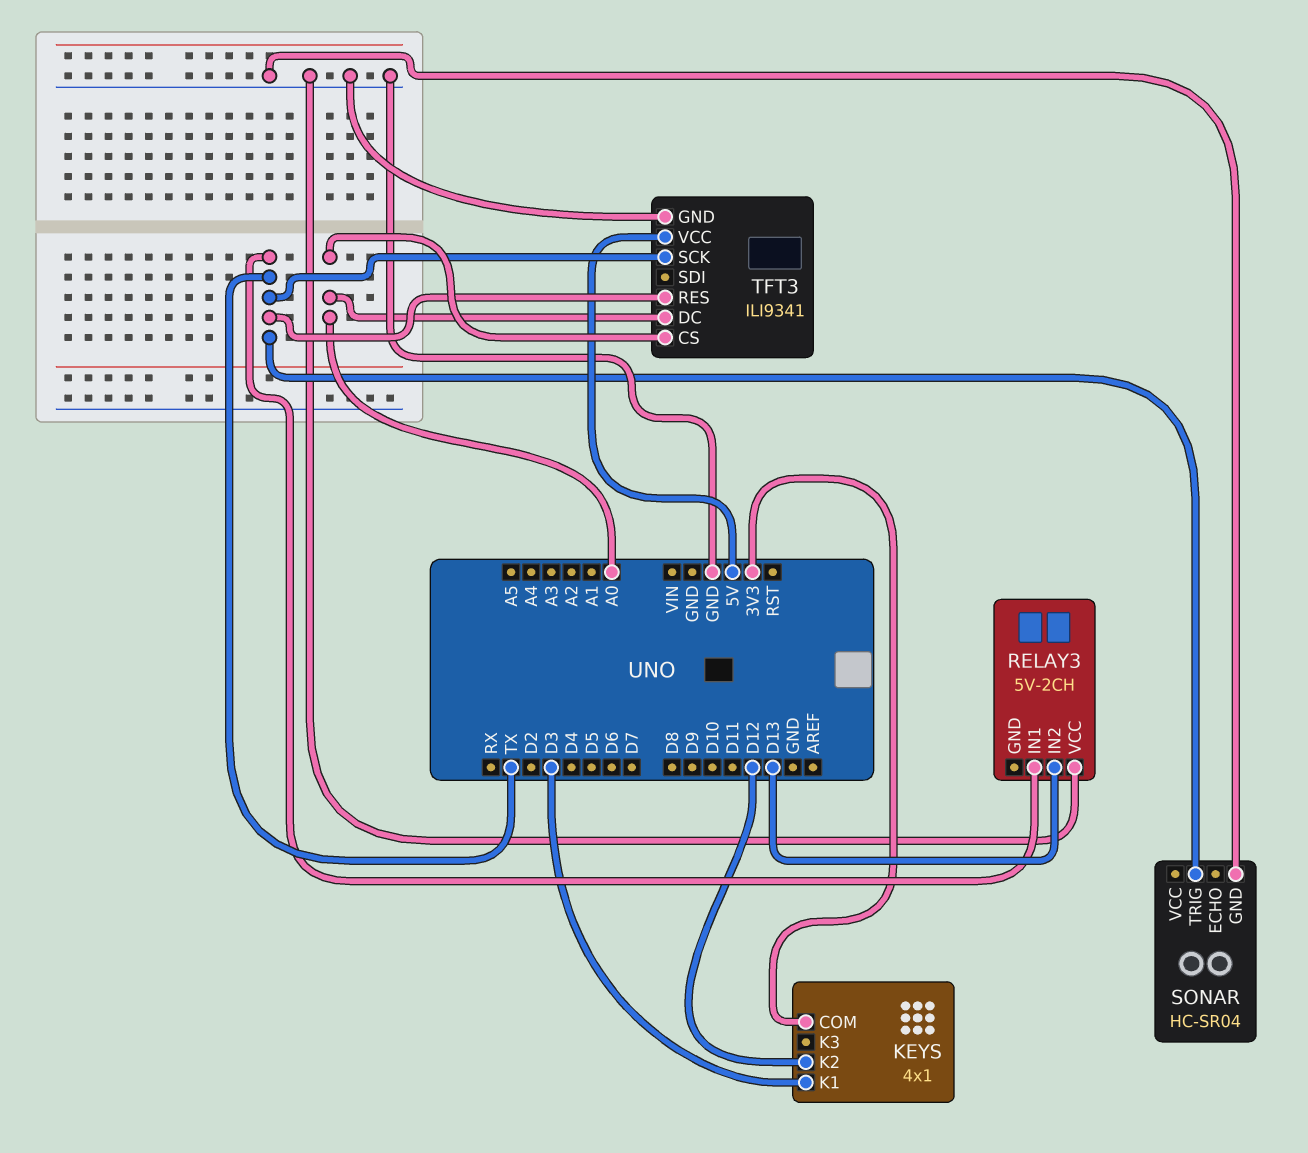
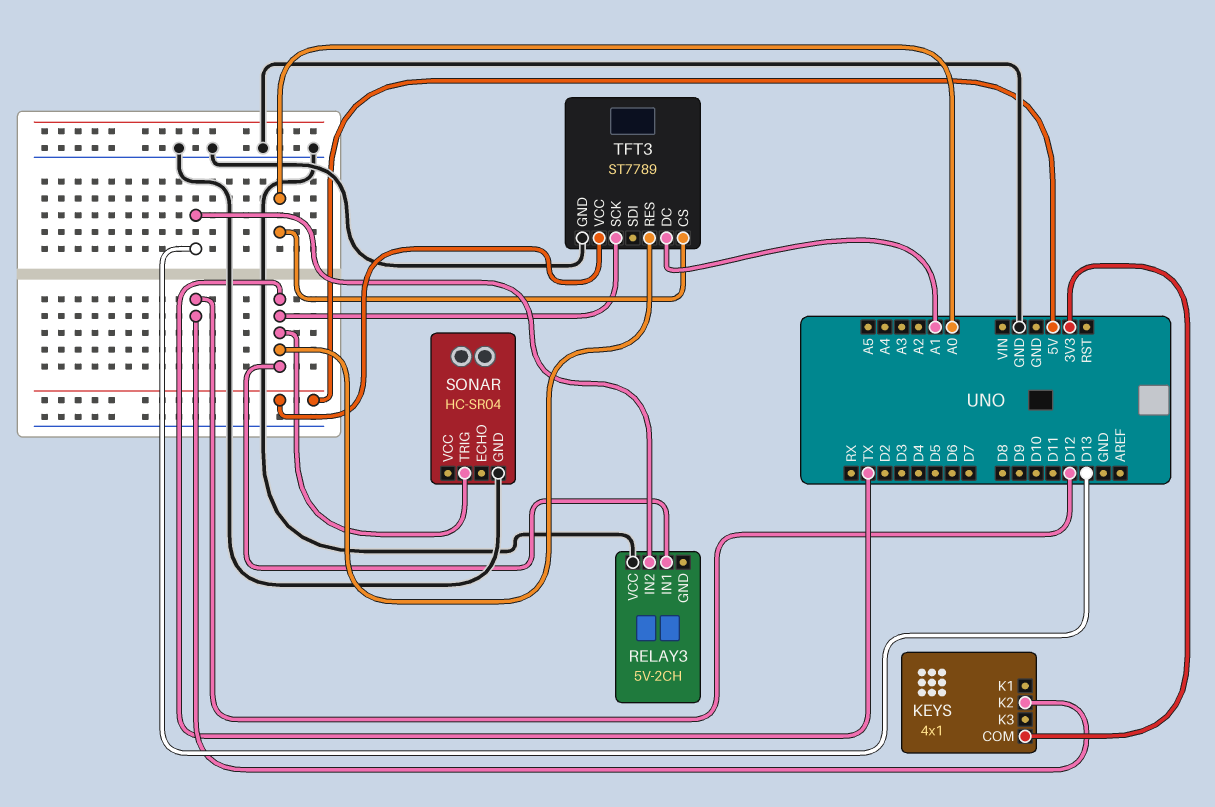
KEYS pin K1: D3 -> none
TFT3: ILI9341 -> ST7789
TFT3 pin DC: A0 -> A1

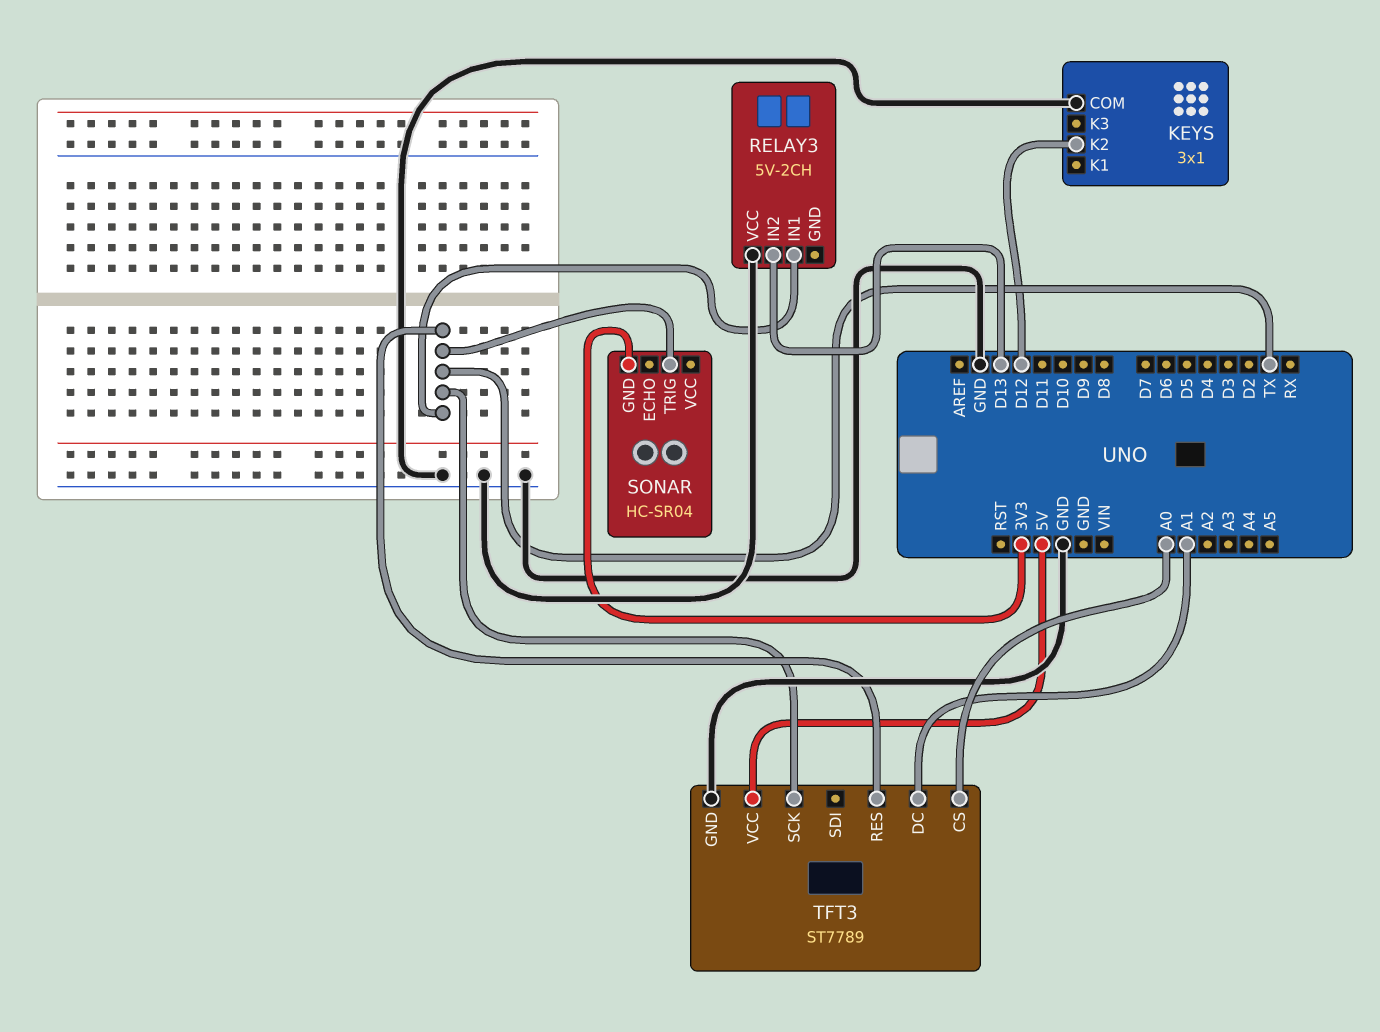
KEYS: 4x1 -> 3x1
KEYS pin COM: 3V3 -> GND
SONAR pin GND: GND -> 3V3

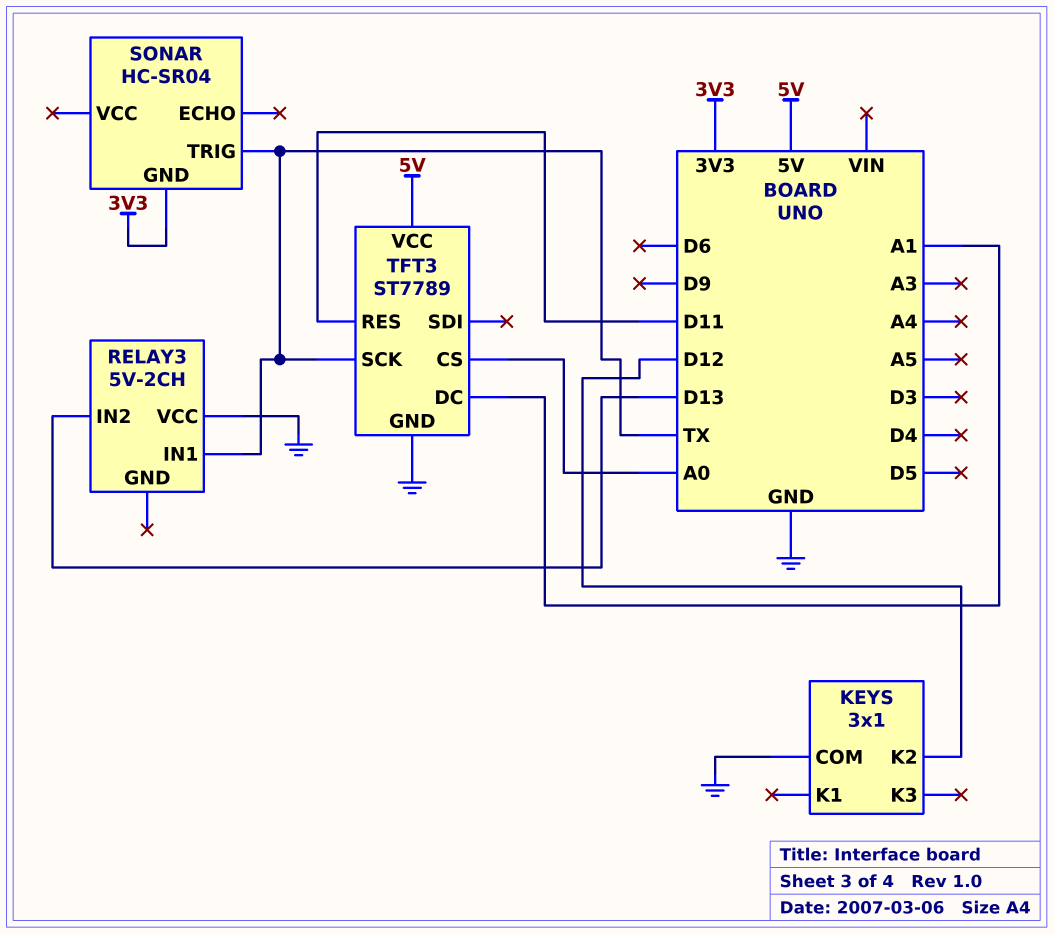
TFT3 pin RES: TX -> D11

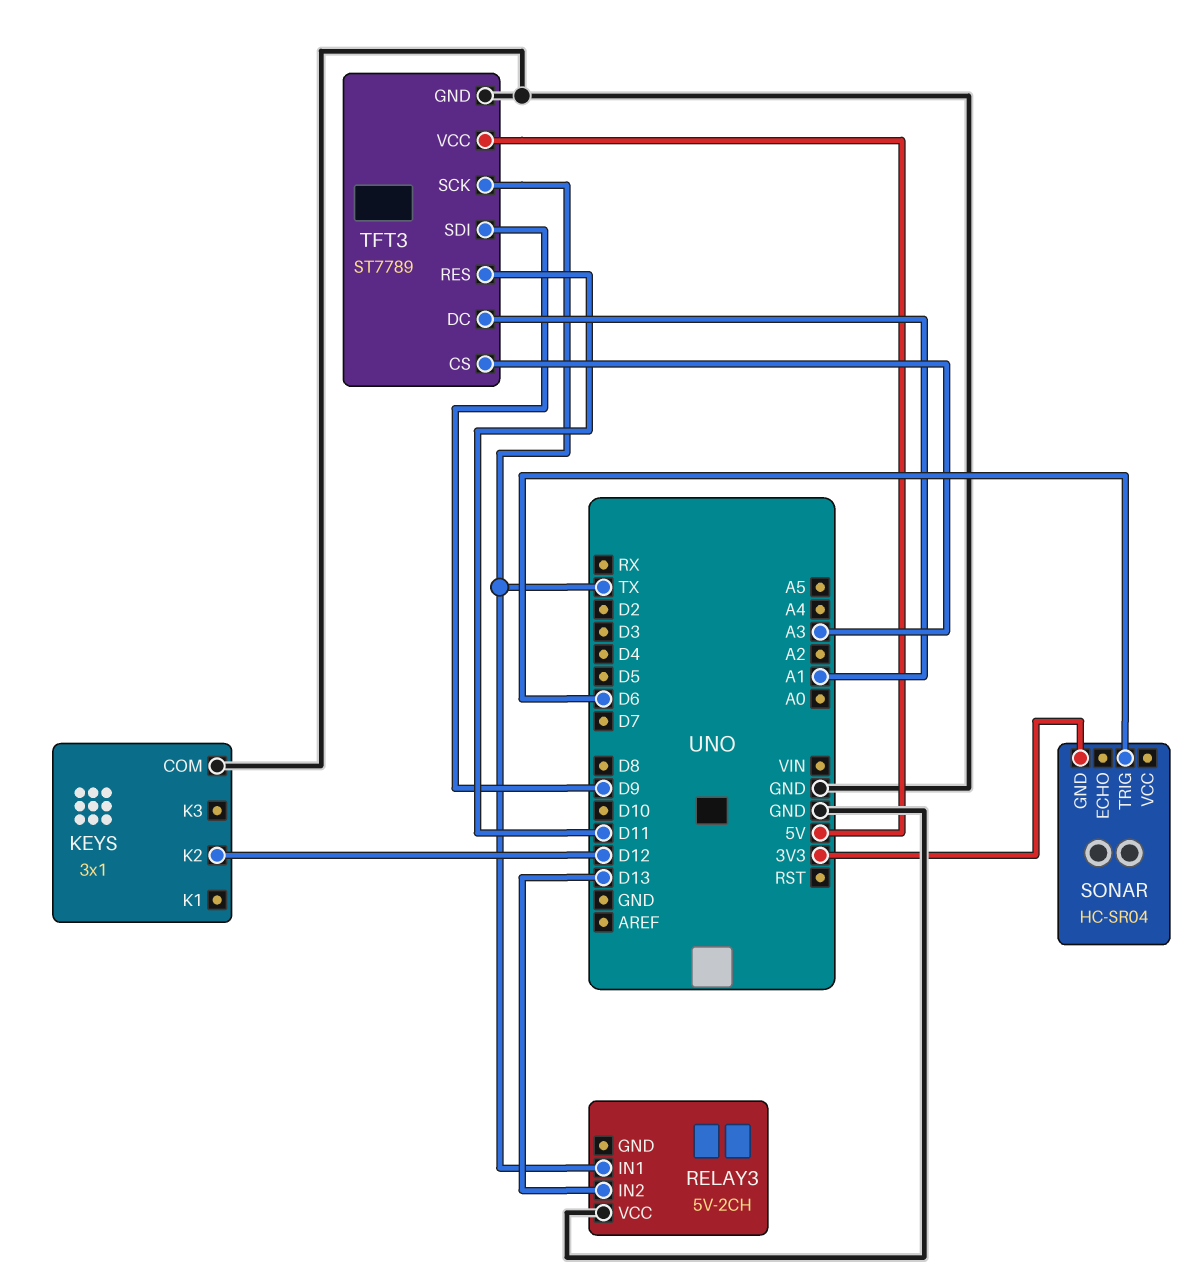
SONAR pin TRIG: TX -> D6
TFT3 pin CS: A0 -> A3
TFT3 pin SDI: none -> D9

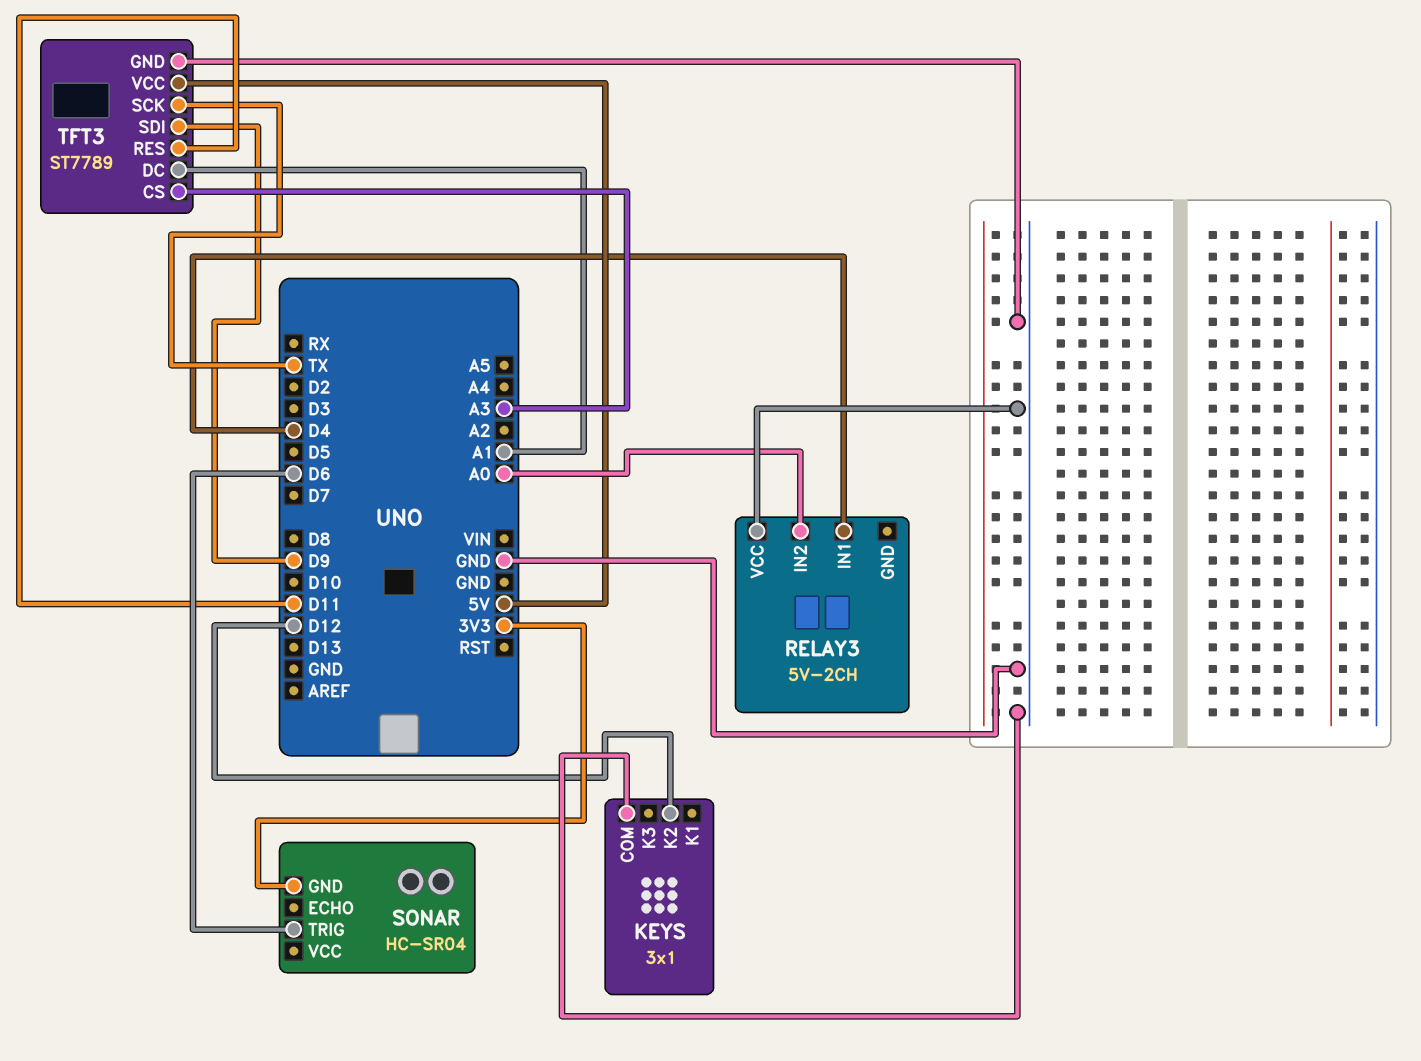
RELAY3 pin IN1: TX -> D4
RELAY3 pin IN2: D13 -> A0

